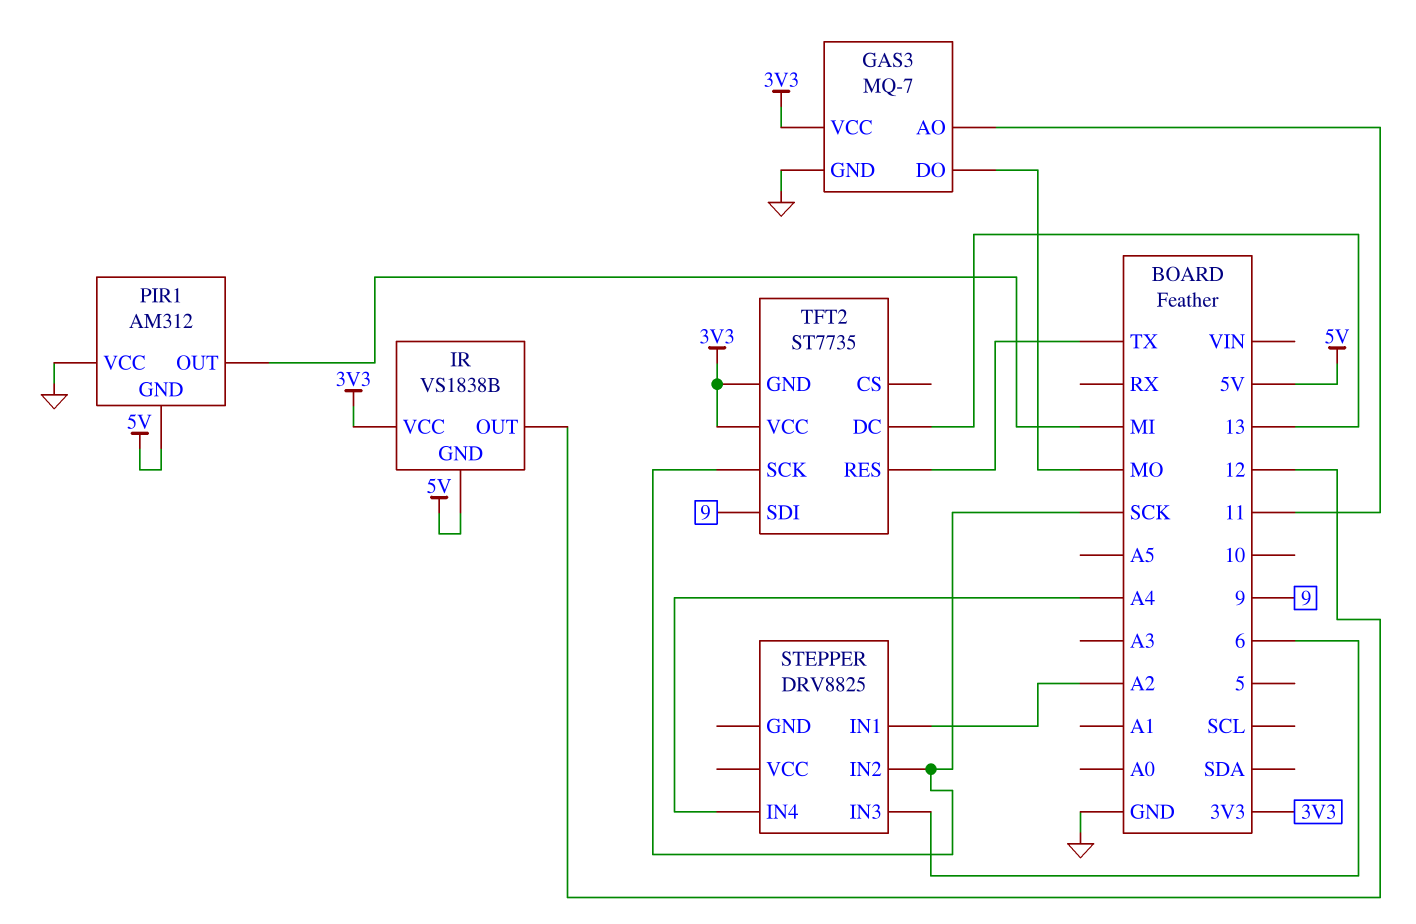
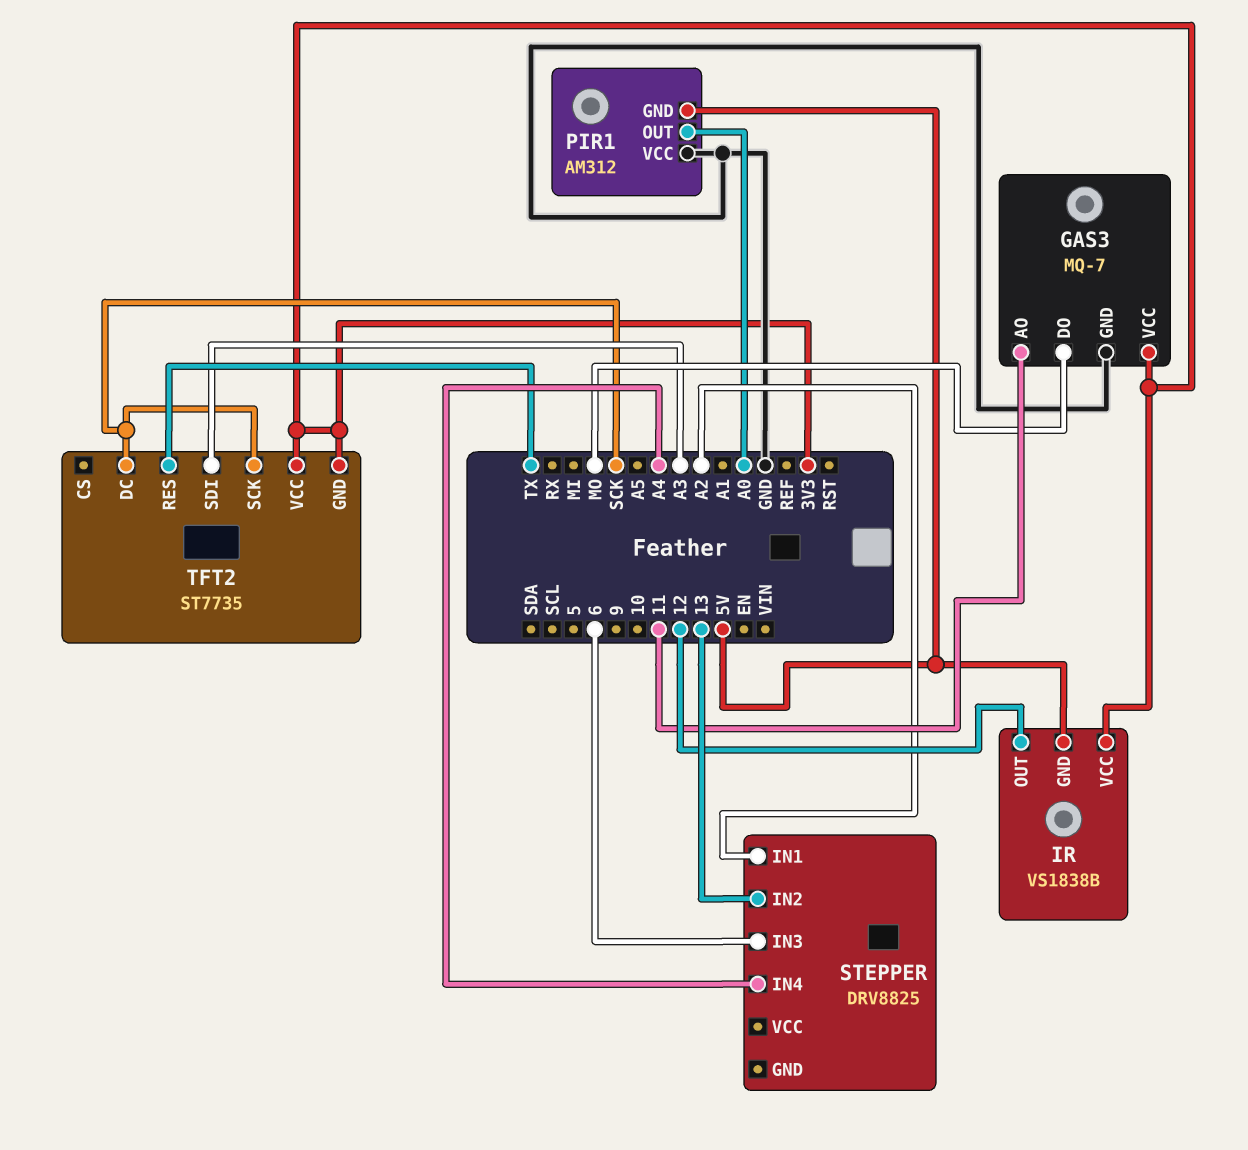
PIR1 pin OUT: MI -> A0
STEPPER pin IN2: SCK -> 13
TFT2 pin DC: 13 -> SCK
TFT2 pin SDI: 9 -> A3

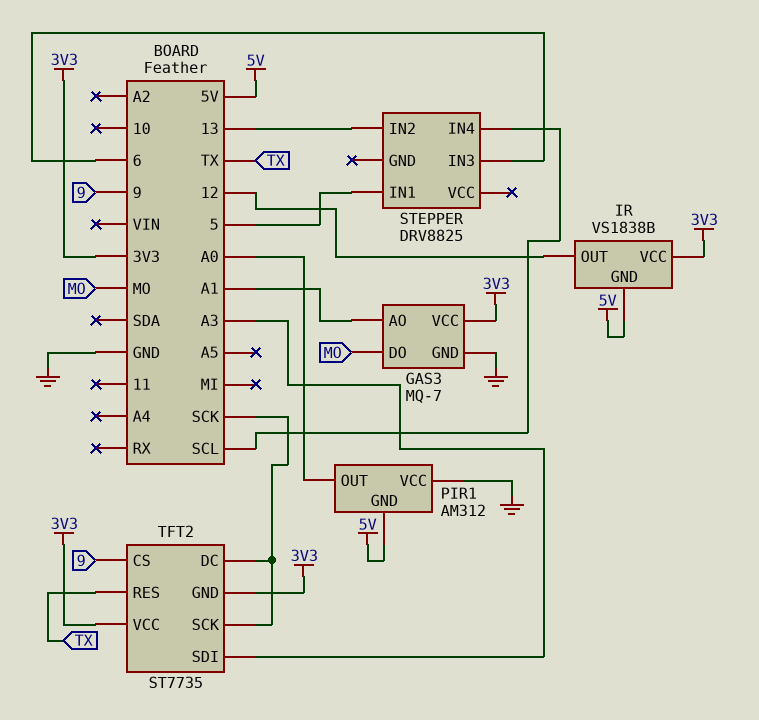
GAS3 pin AO: 11 -> A1
STEPPER pin IN1: A2 -> 5
STEPPER pin IN4: A4 -> SCL
TFT2 pin CS: none -> 9

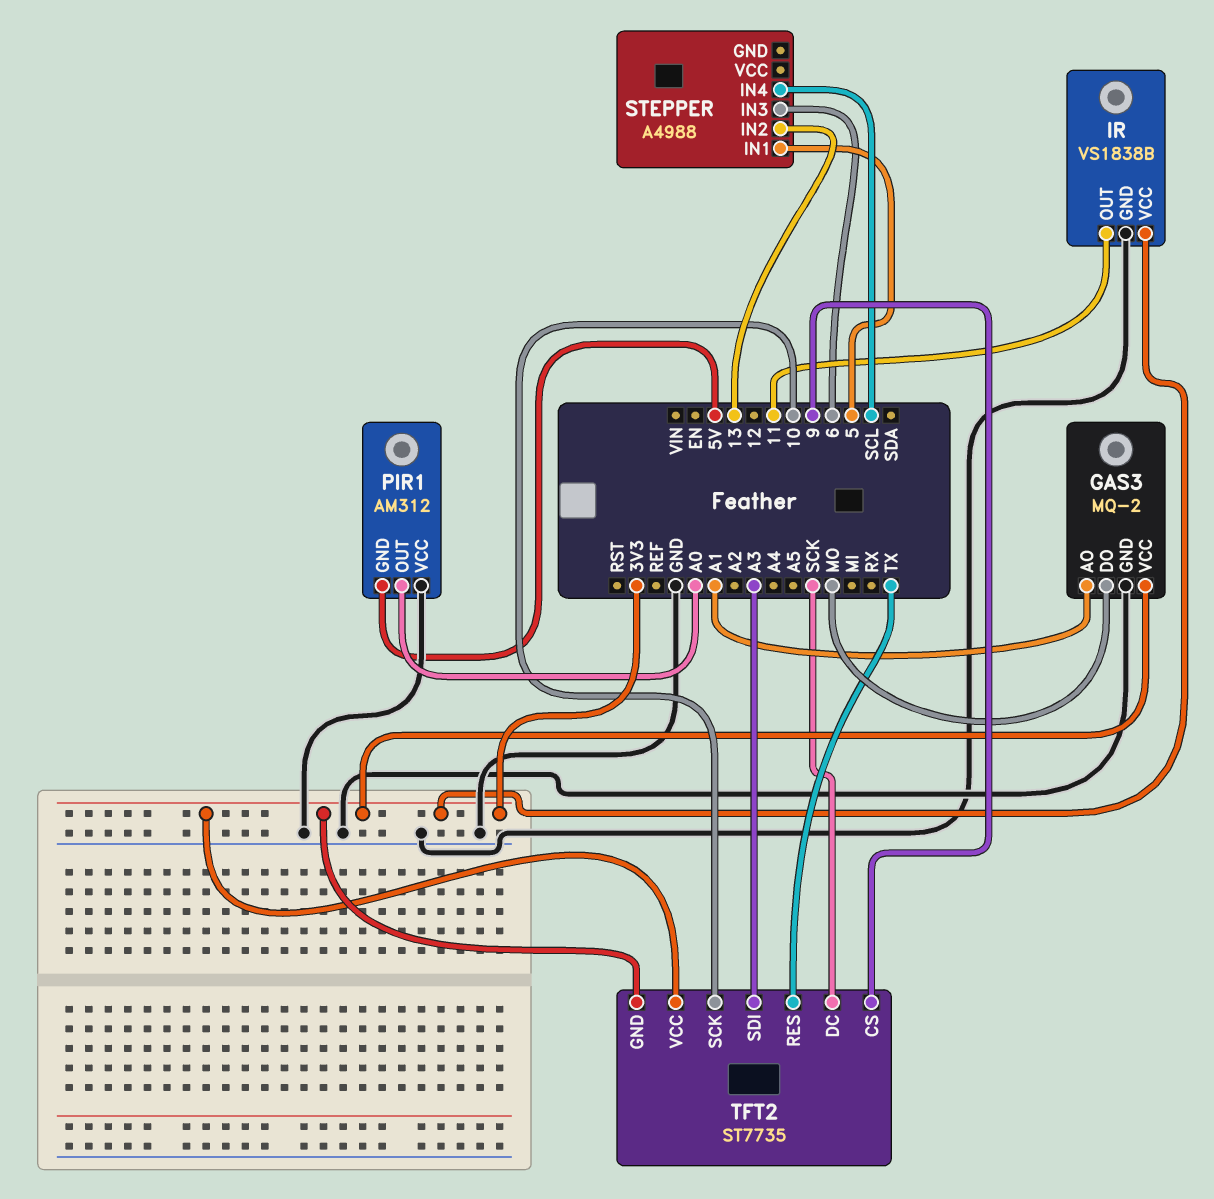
GAS3: MQ-7 -> MQ-2
IR pin GND: 5V -> GND
IR pin OUT: 12 -> 11
STEPPER: DRV8825 -> A4988
TFT2 pin SCK: SCK -> 10

